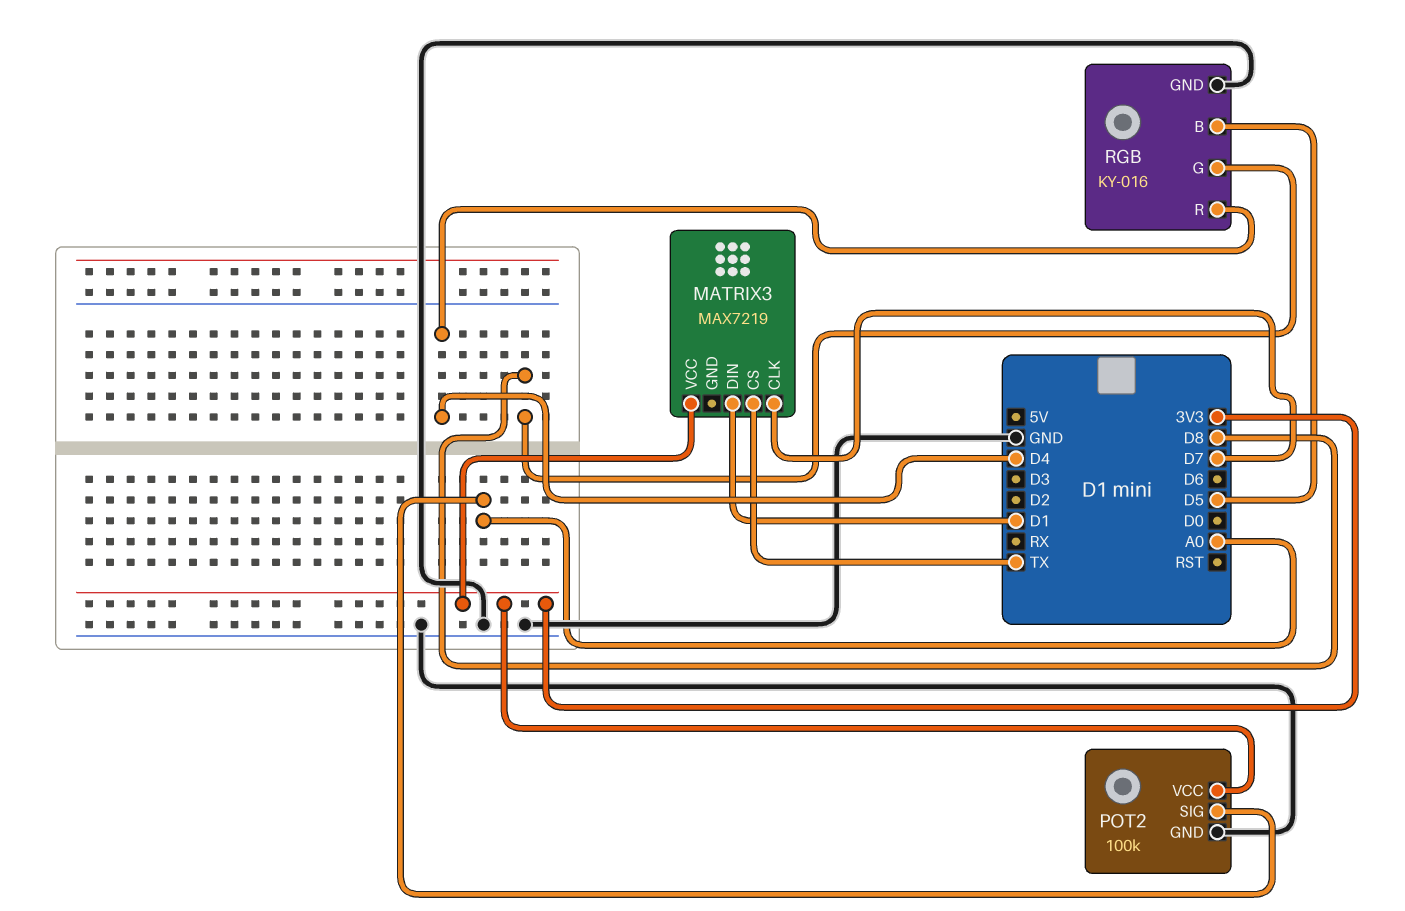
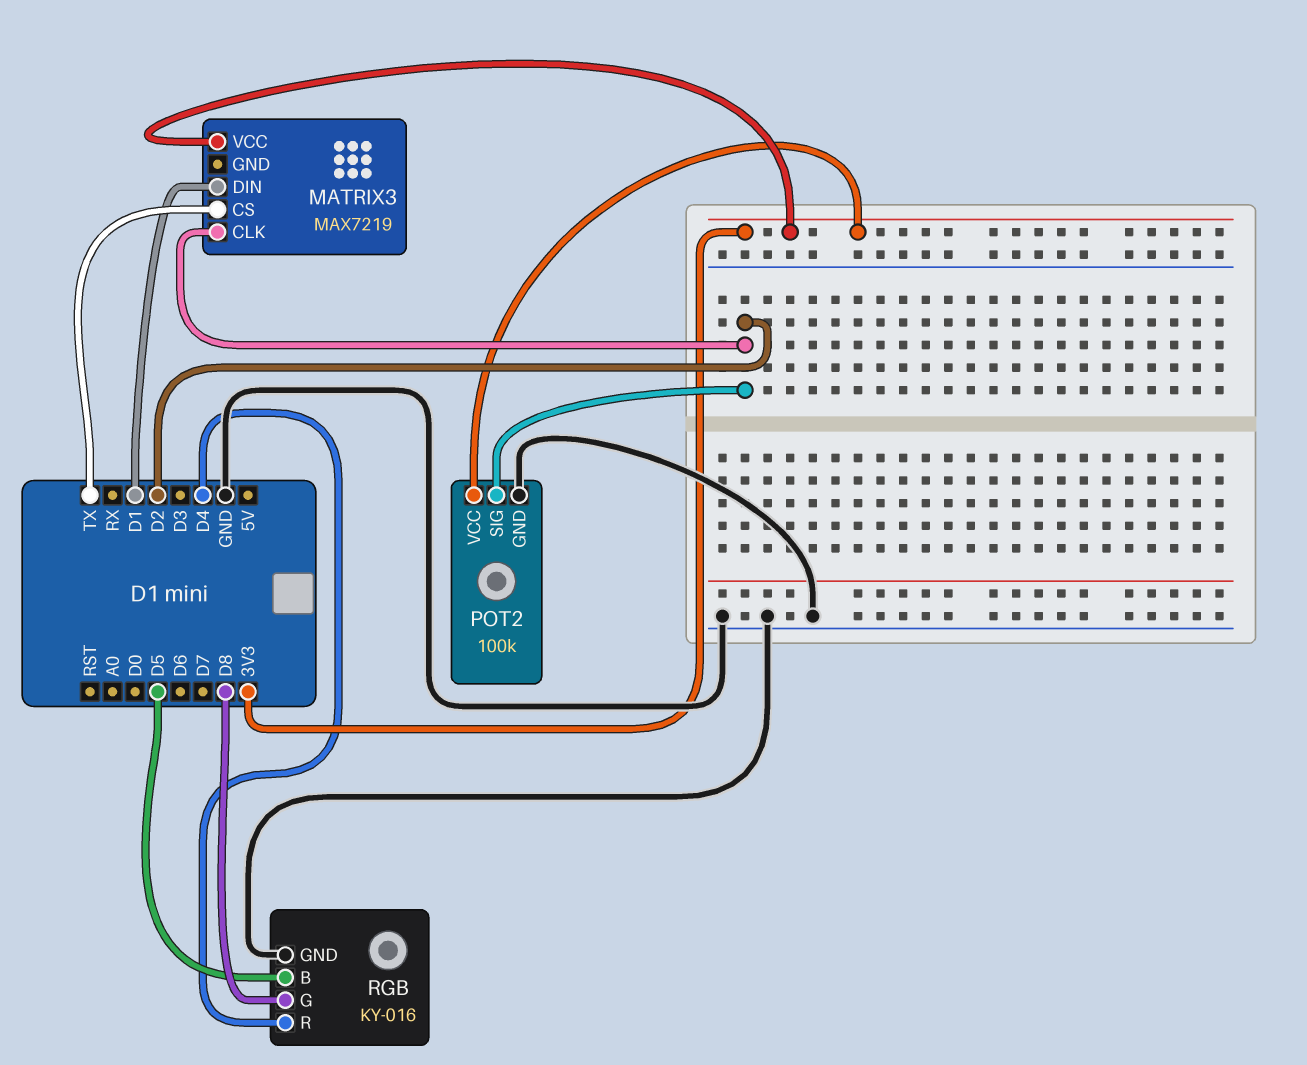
MATRIX3 pin CLK: D7 -> D2
POT2 pin SIG: A0 -> D2

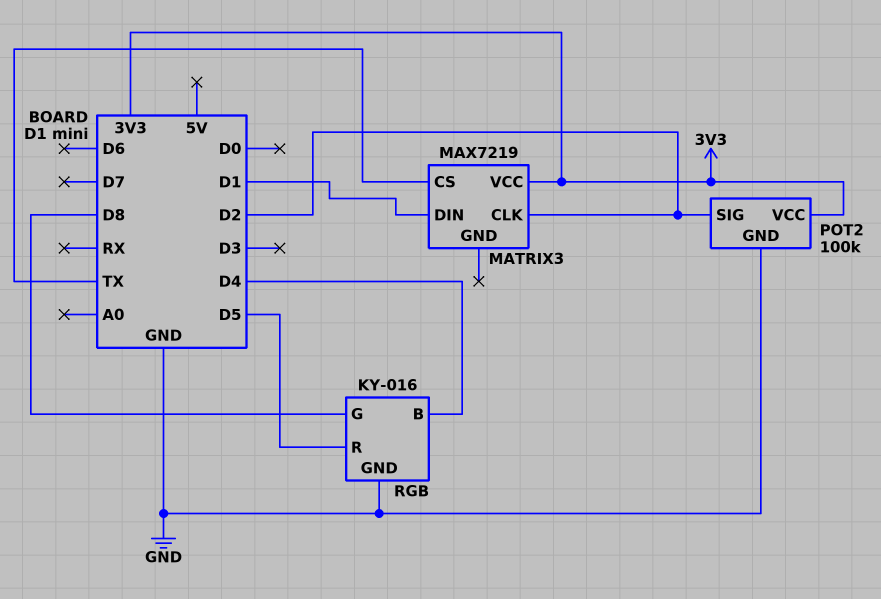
RGB pin B: D5 -> D4
RGB pin R: D4 -> D5

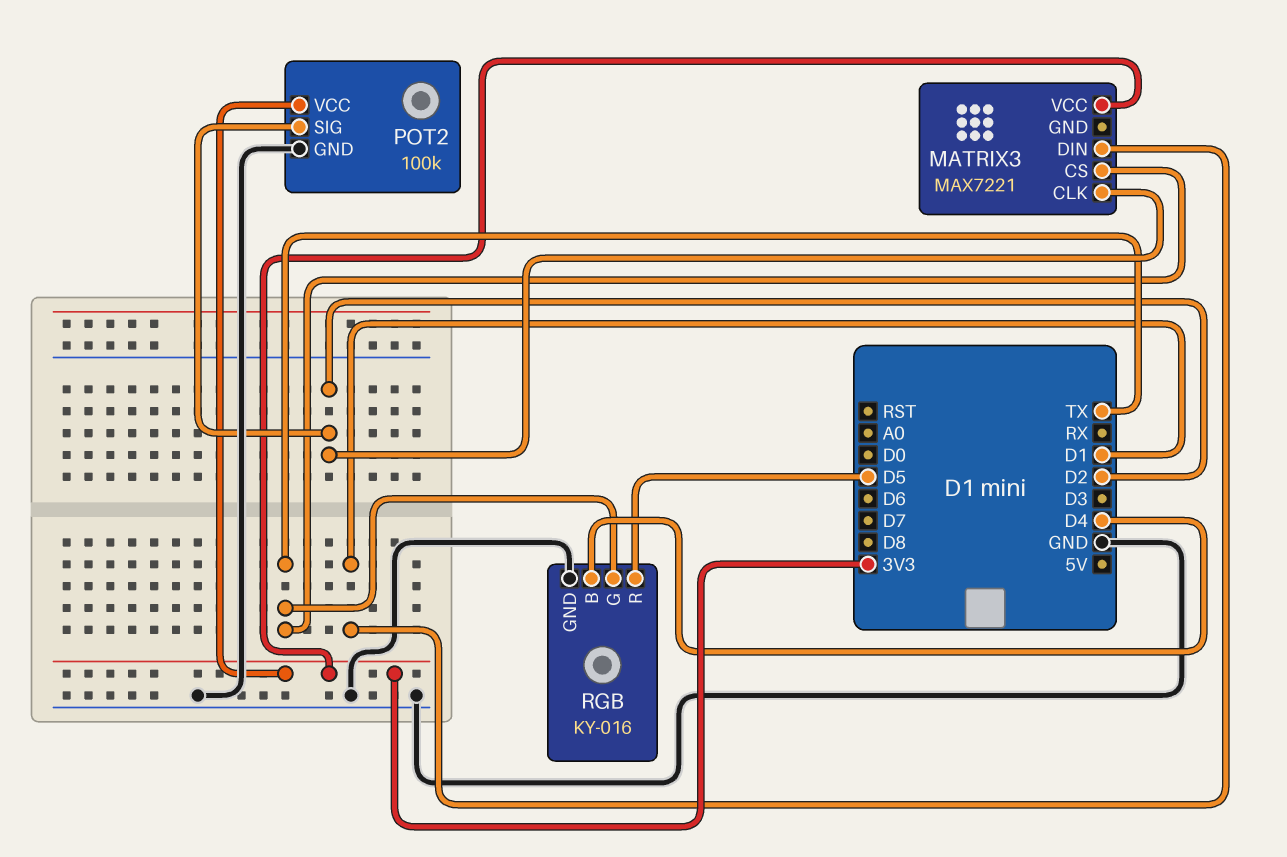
MATRIX3: MAX7219 -> MAX7221
RGB pin G: D8 -> TX

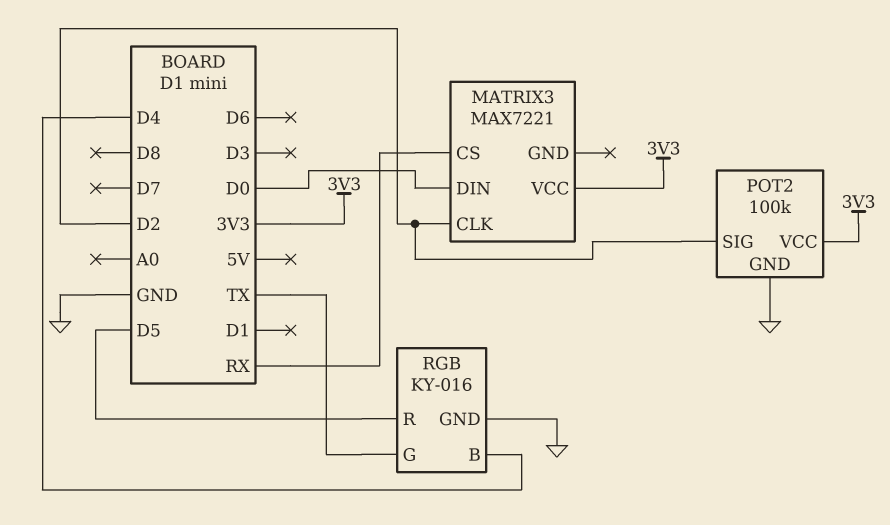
MATRIX3 pin CS: TX -> RX
MATRIX3 pin DIN: D1 -> D0

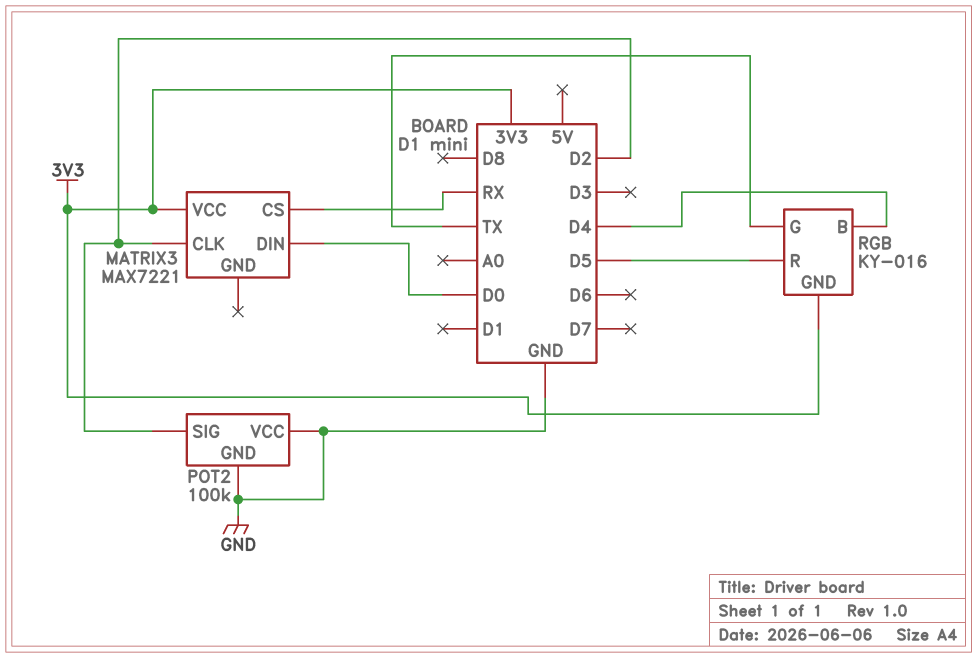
POT2 pin VCC: 3V3 -> GND
RGB pin GND: GND -> 3V3

